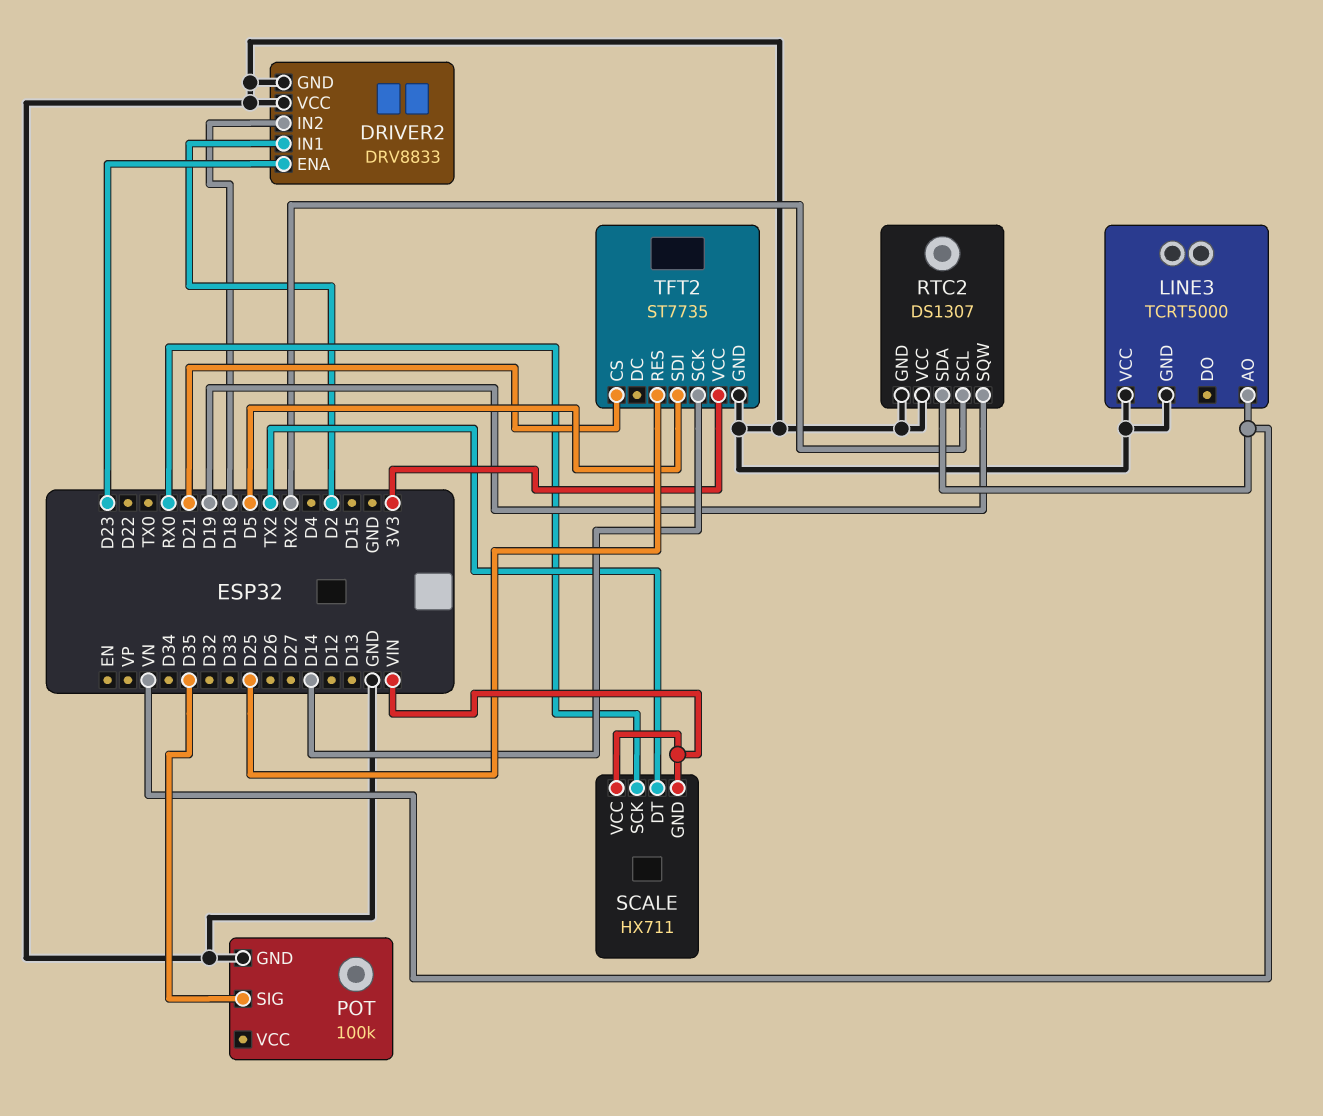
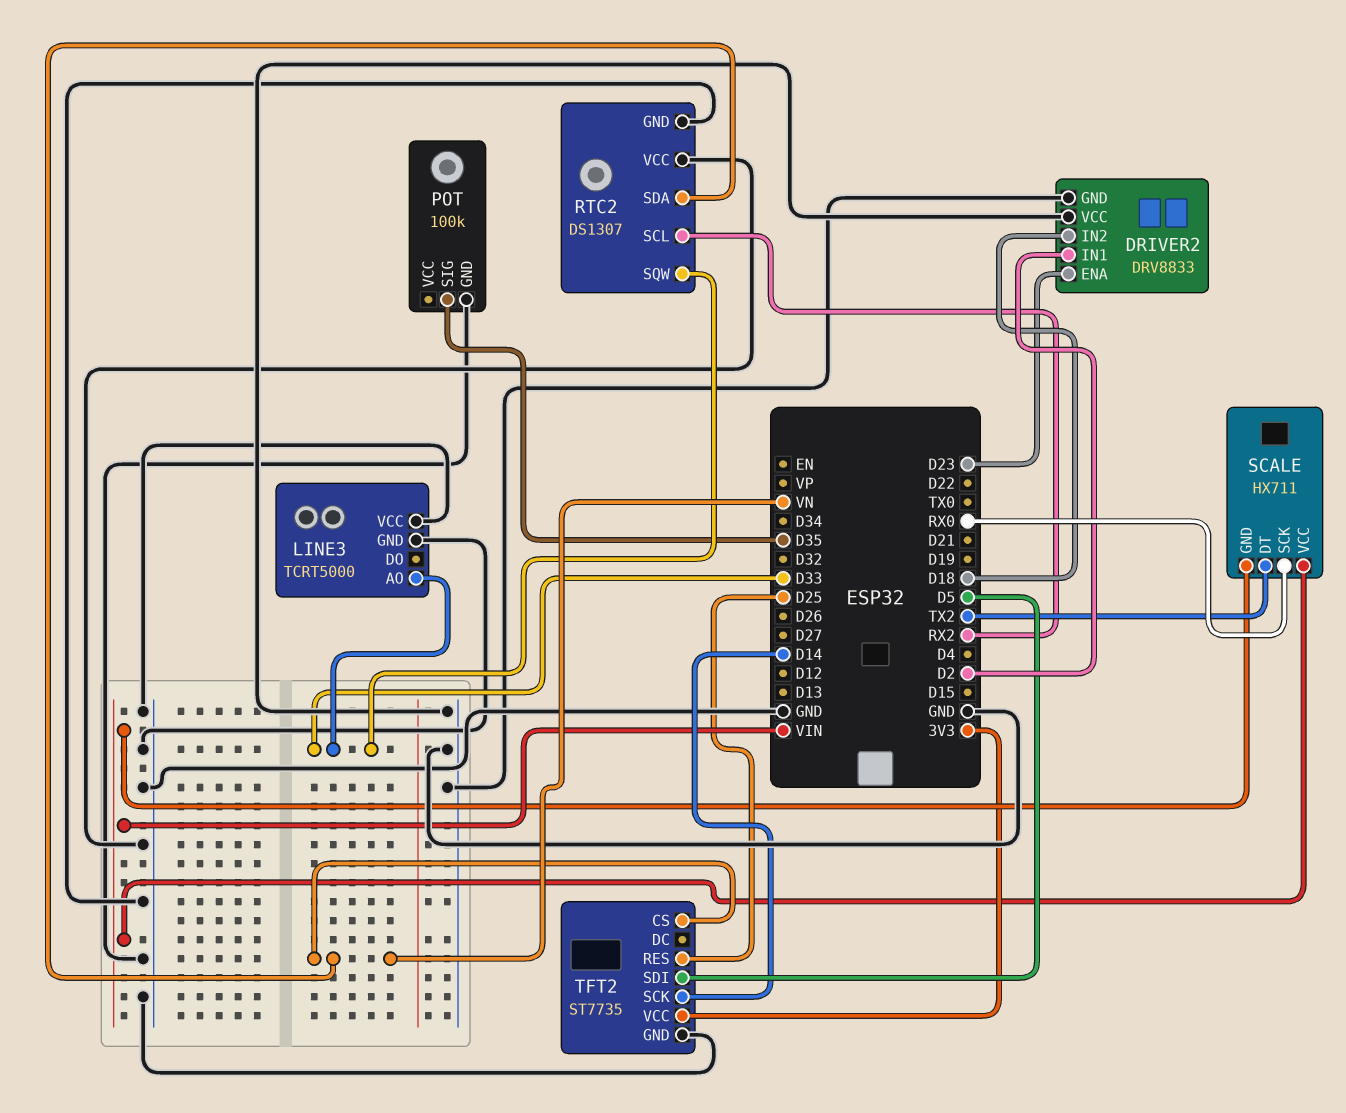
LINE3 pin AO: VN -> D33
RTC2 pin SQW: D19 -> D33
TFT2 pin CS: D21 -> VN

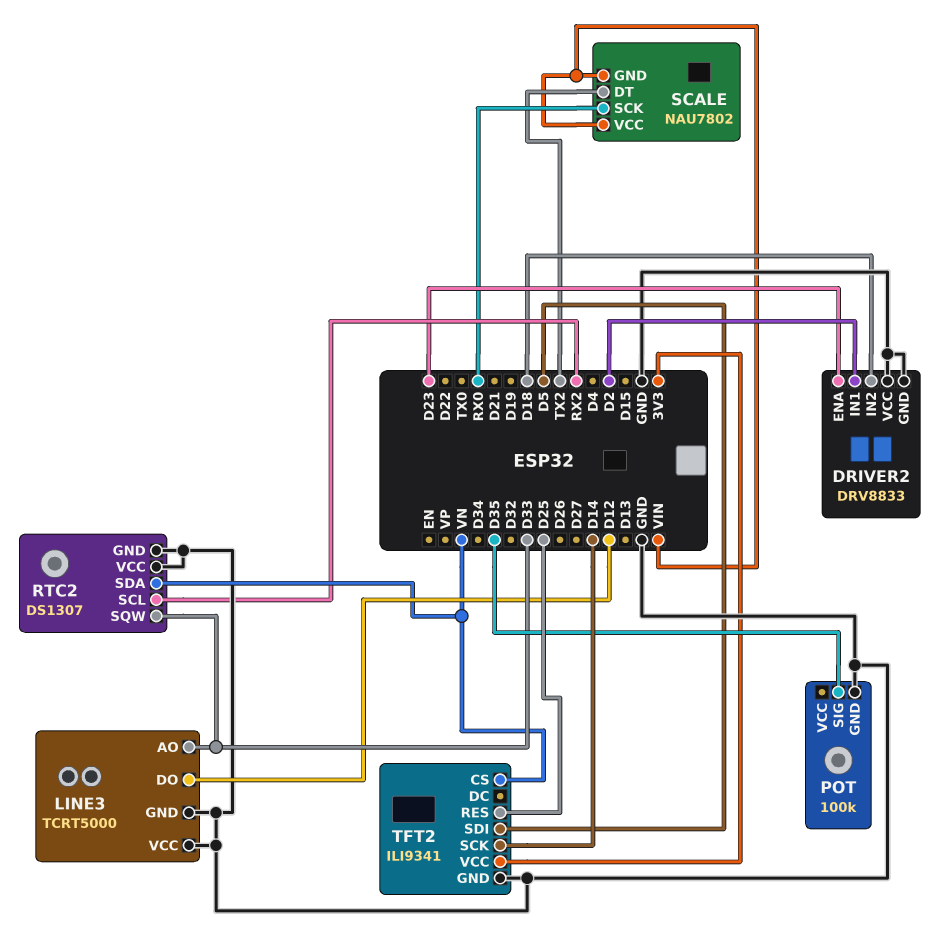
LINE3 pin DO: none -> D12
SCALE: HX711 -> NAU7802
TFT2: ST7735 -> ILI9341

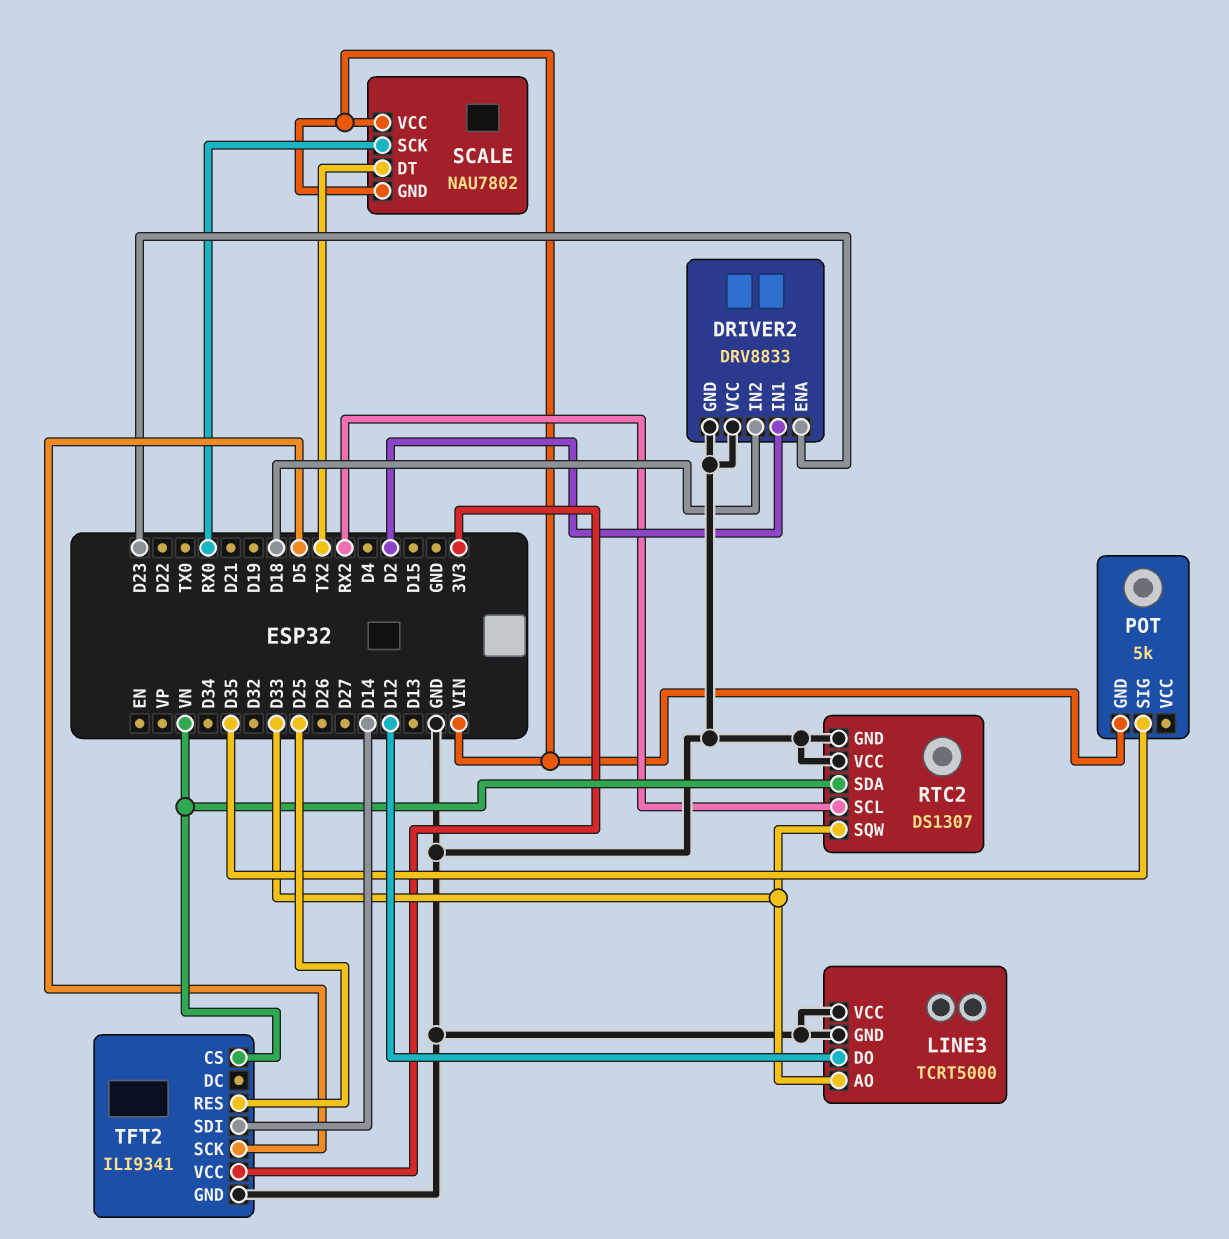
POT: 100k -> 5k
POT pin GND: GND -> VIN
TFT2 pin SCK: D14 -> D5
TFT2 pin SDI: D5 -> D14

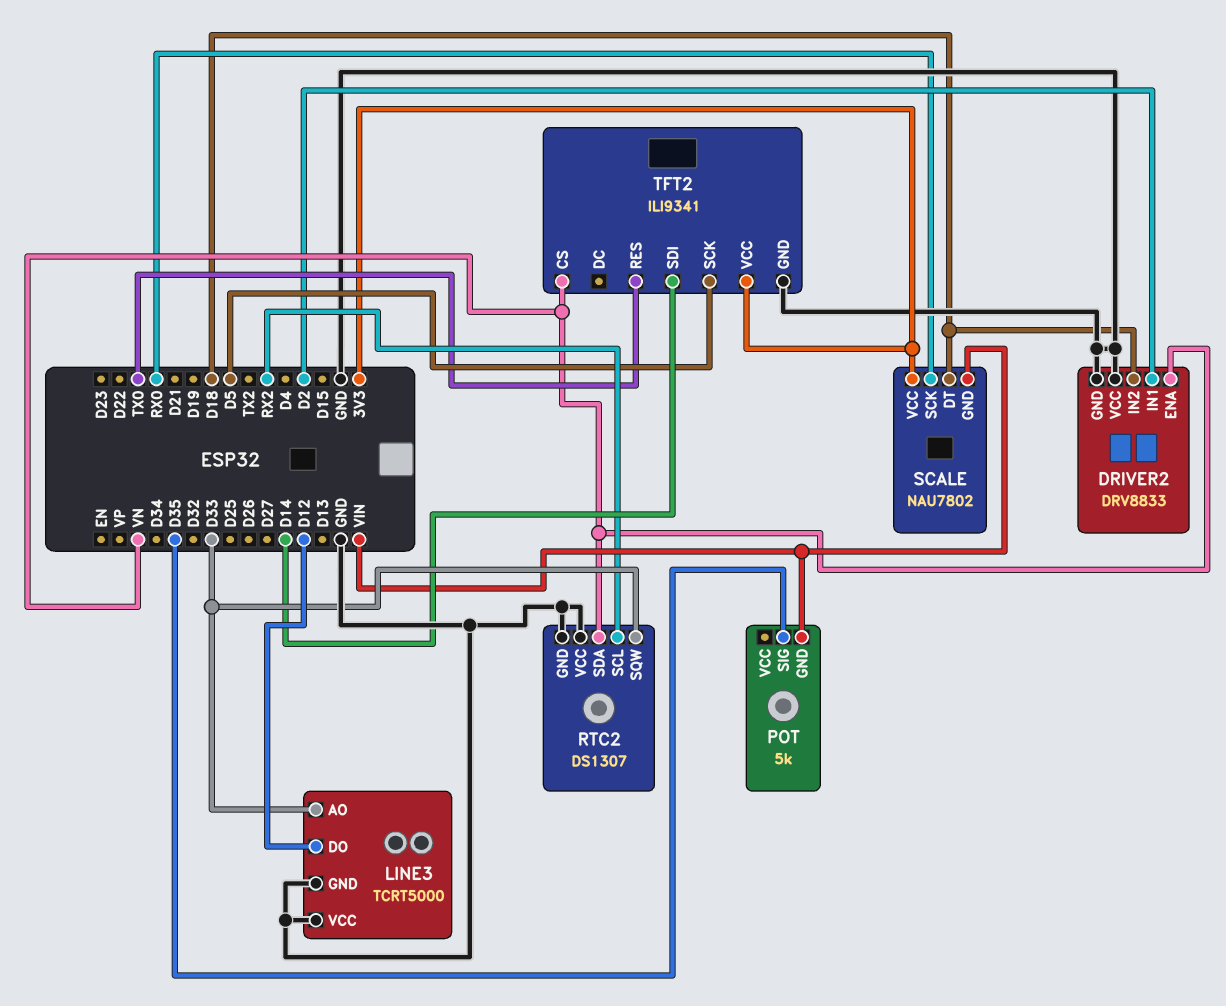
DRIVER2 pin ENA: D23 -> VN
SCALE pin DT: TX2 -> D18
SCALE pin VCC: VIN -> 3V3
TFT2 pin RES: D25 -> TX0

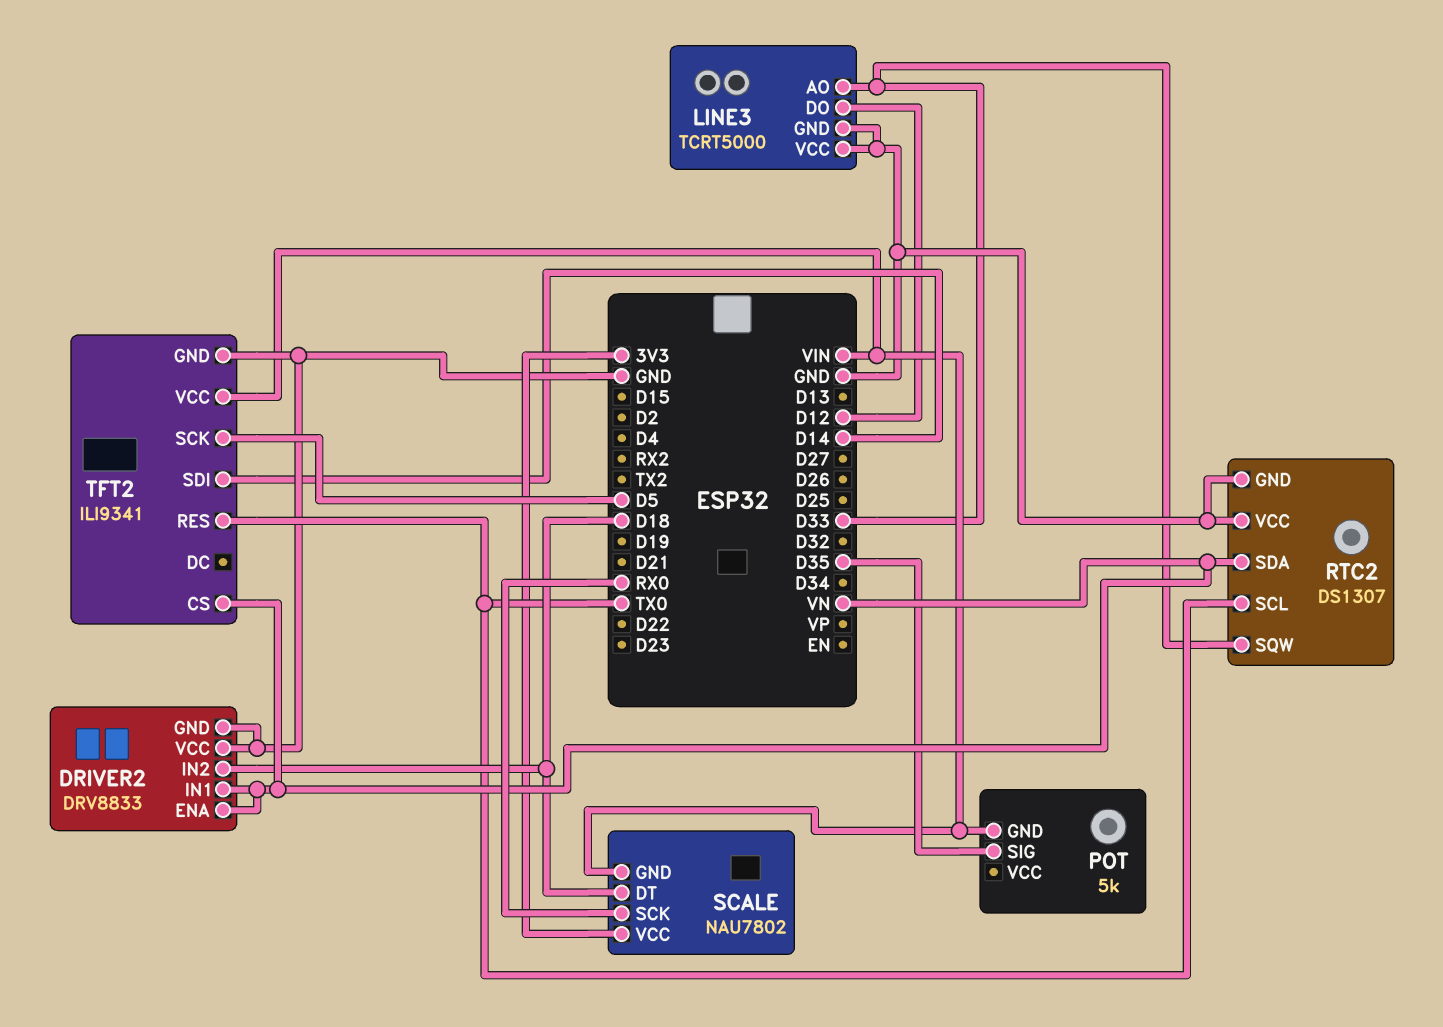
DRIVER2 pin IN1: D2 -> VN
RTC2 pin SCL: RX2 -> TX0
TFT2 pin VCC: 3V3 -> VIN

